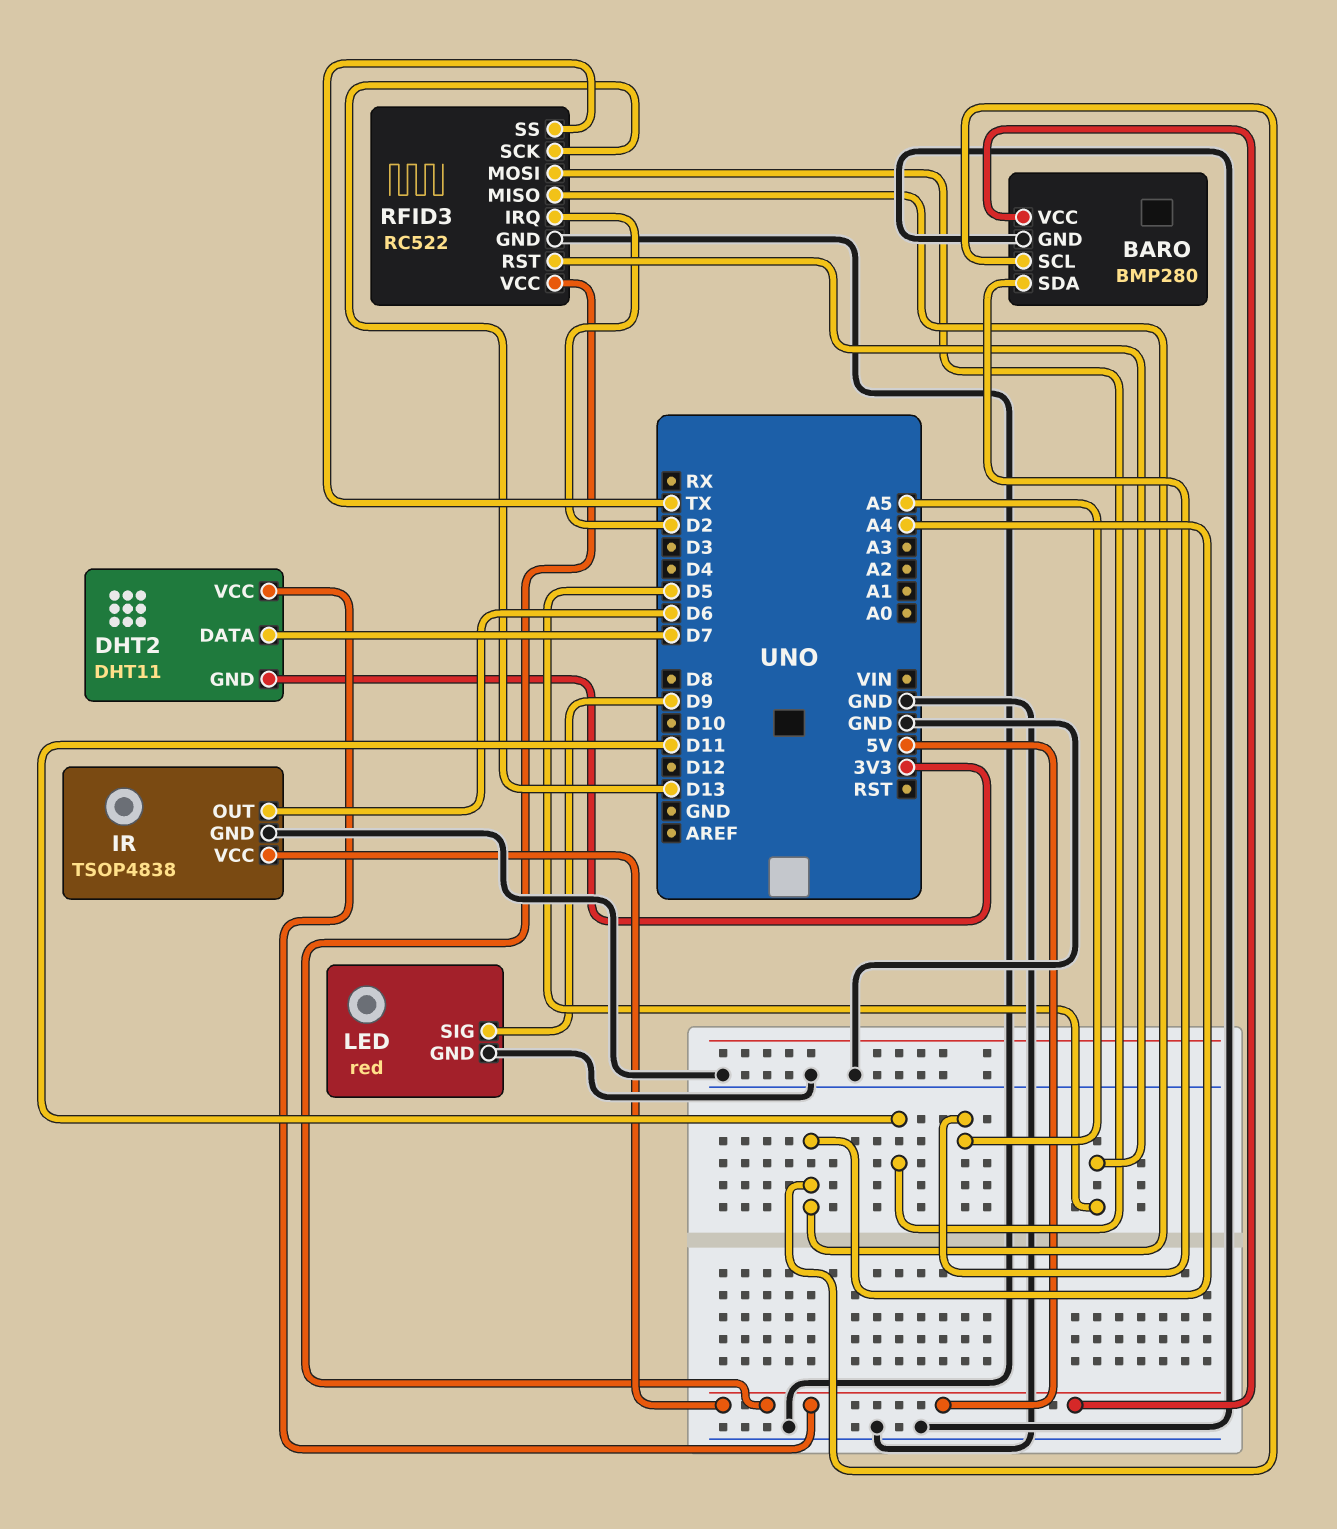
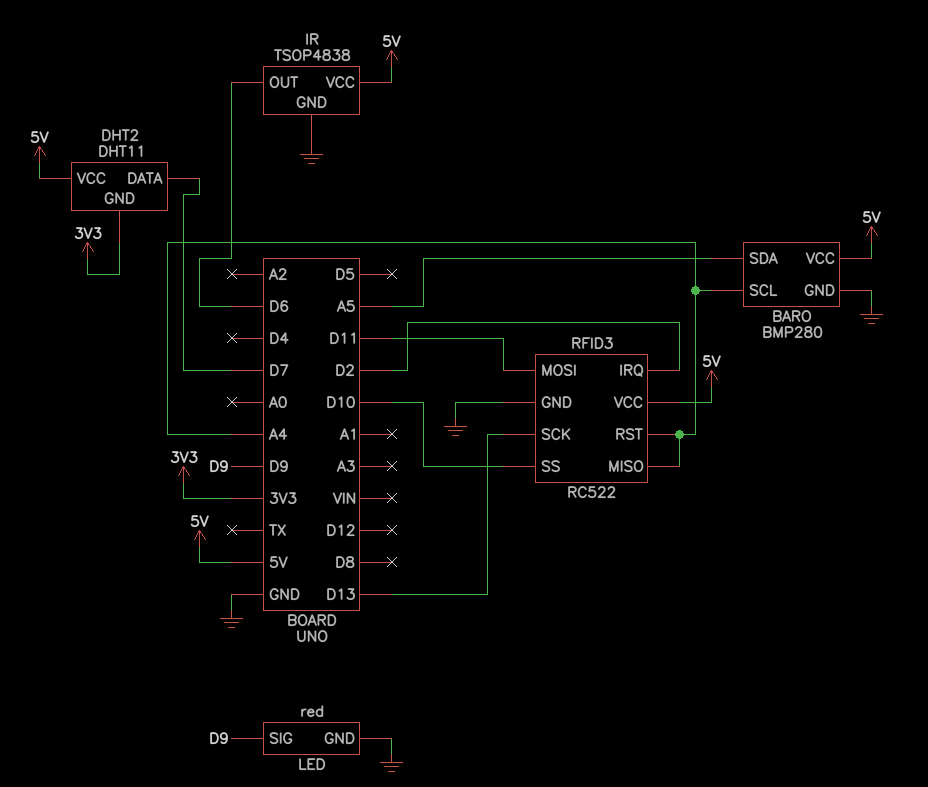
RFID3 pin RST: D5 -> A4
RFID3 pin SS: TX -> D10

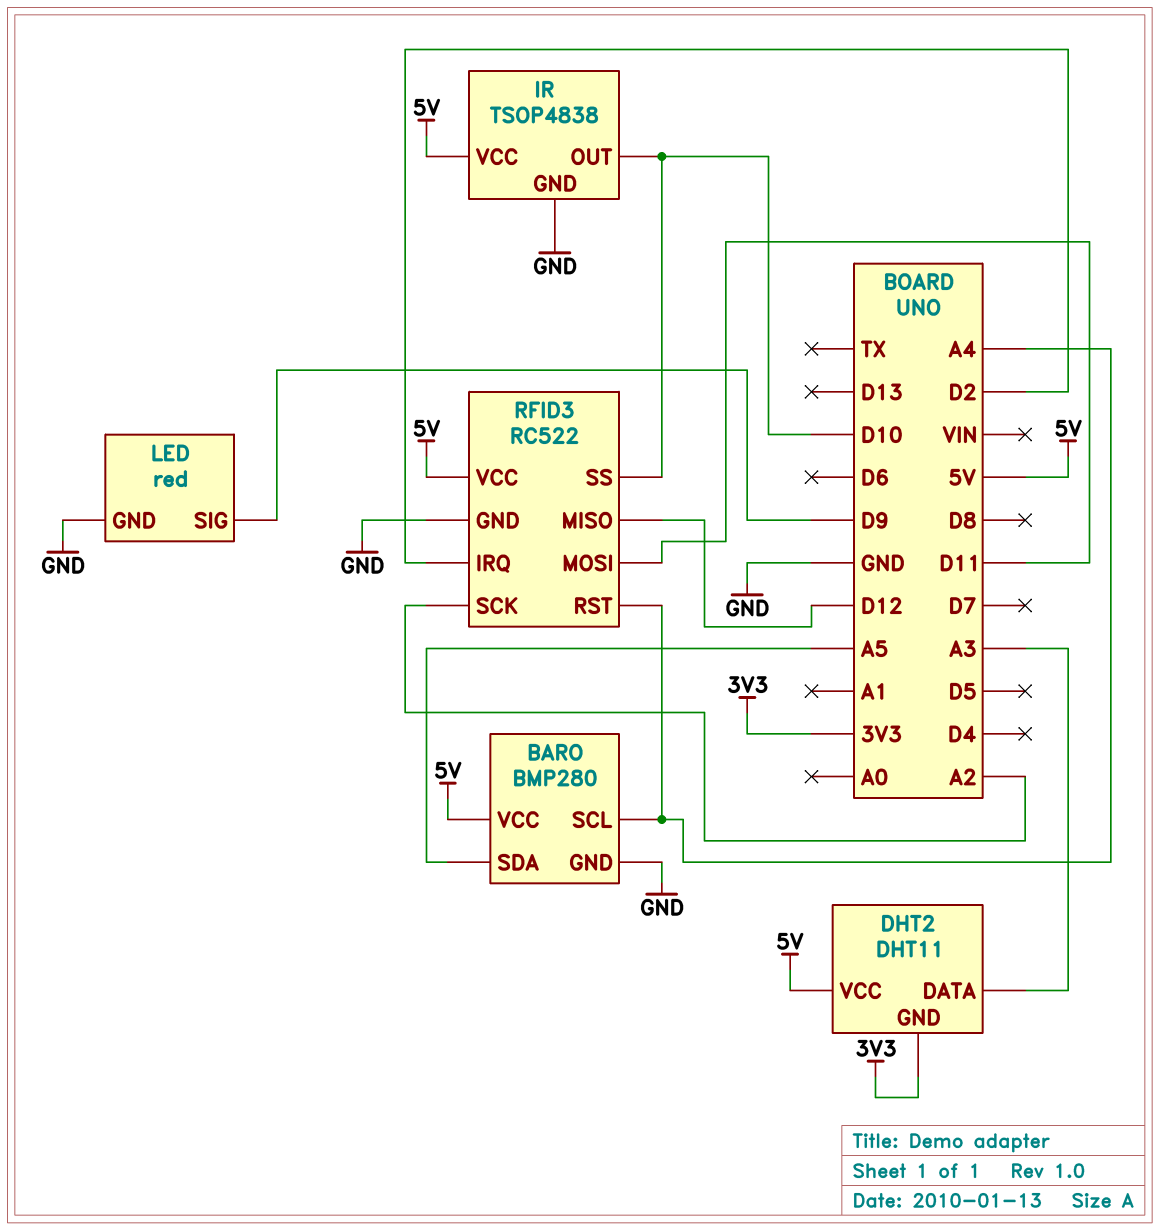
DHT2 pin DATA: D7 -> A3
IR pin OUT: D6 -> D10
RFID3 pin MISO: A4 -> D12
RFID3 pin SCK: D13 -> A2

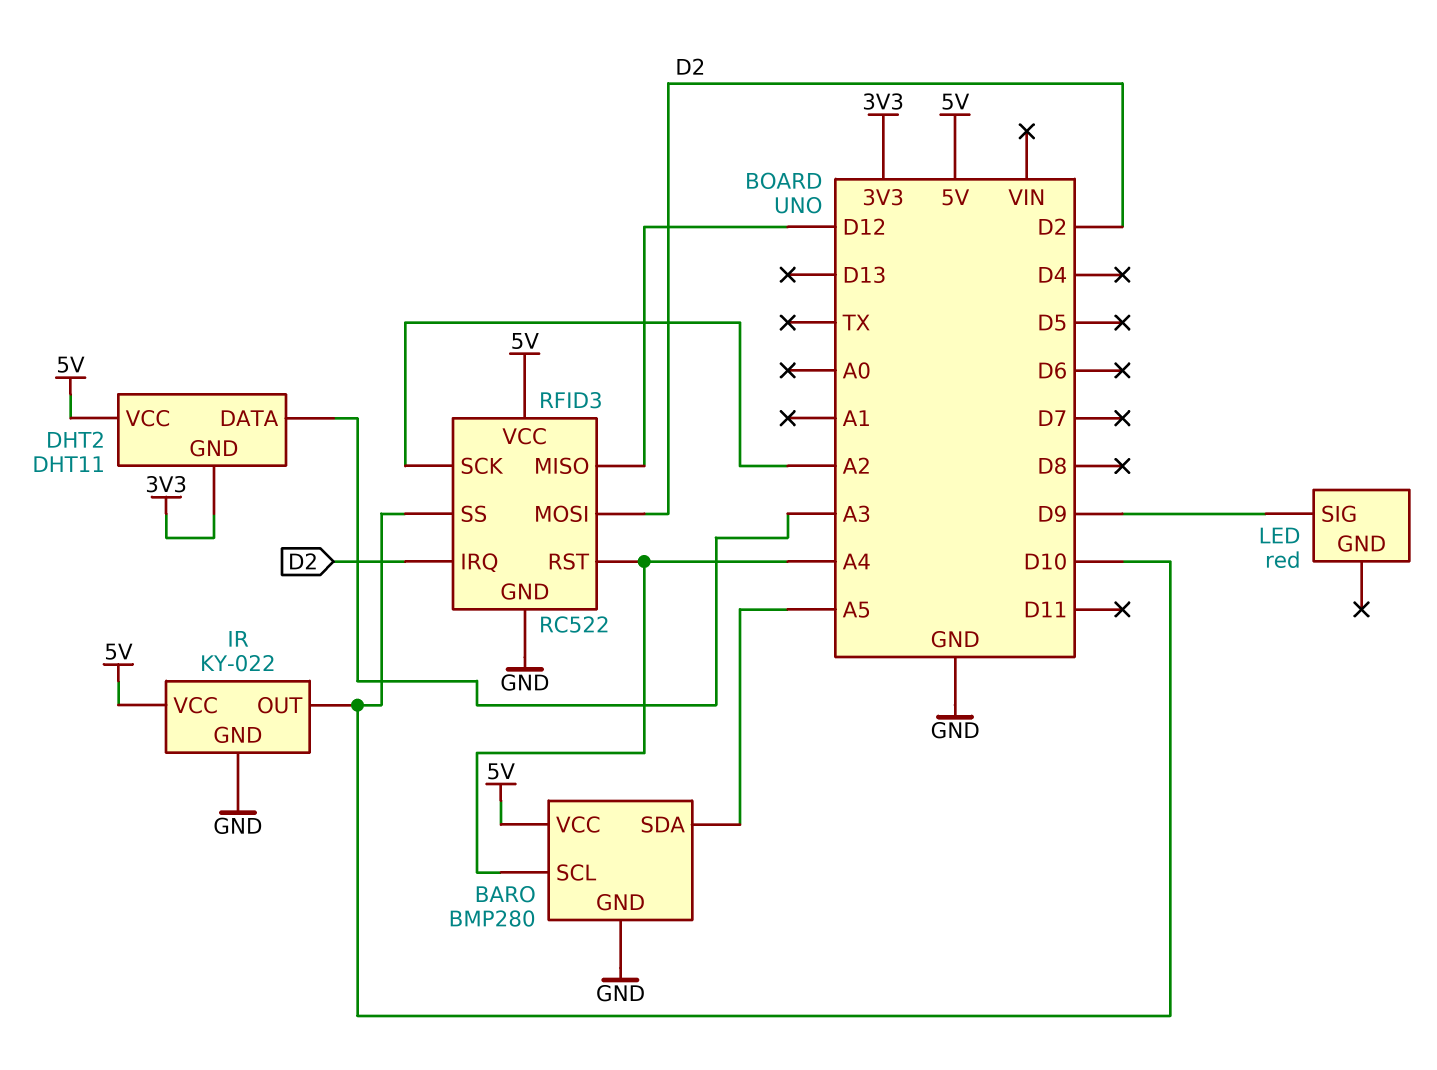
IR: TSOP4838 -> KY-022
LED pin GND: GND -> none
RFID3 pin MOSI: D11 -> D2

